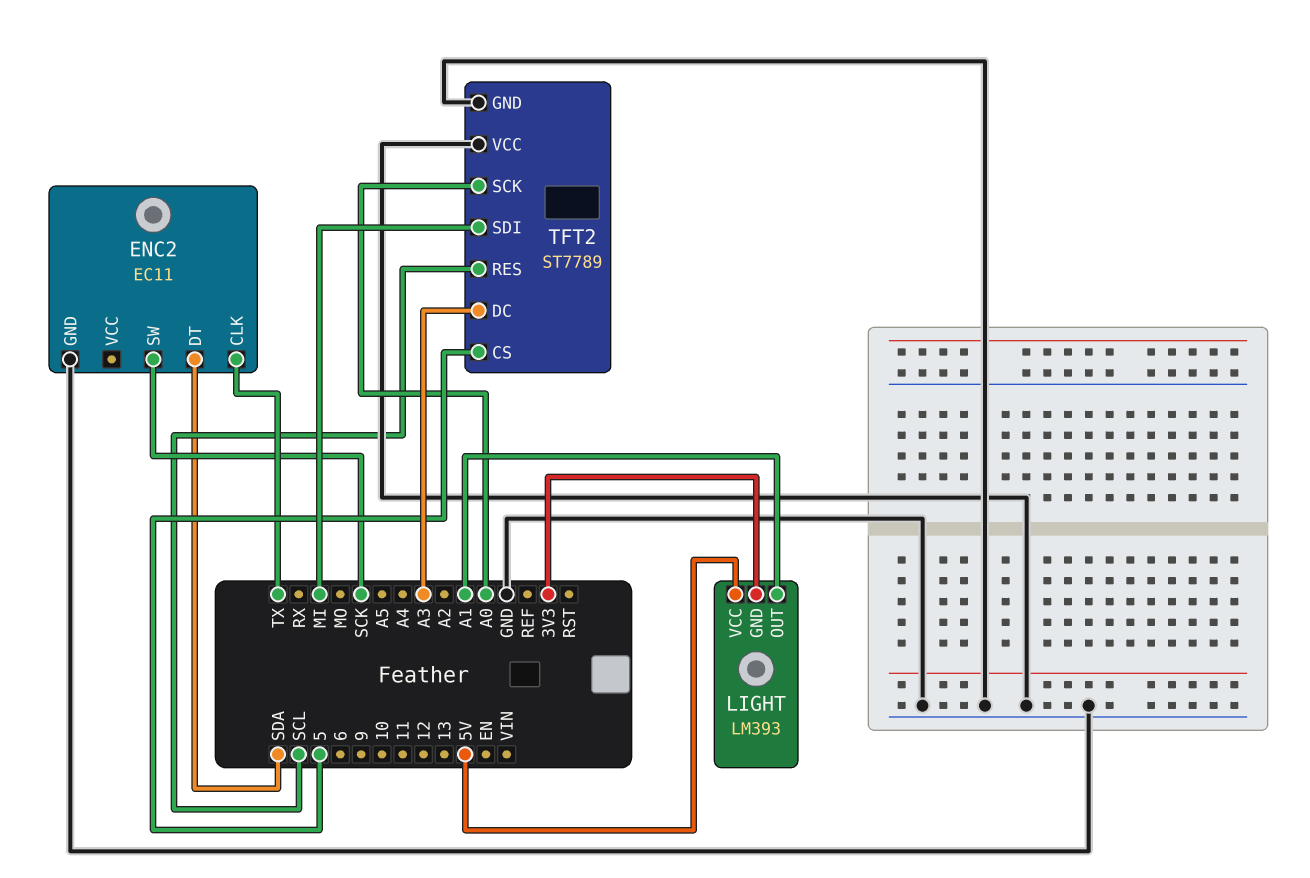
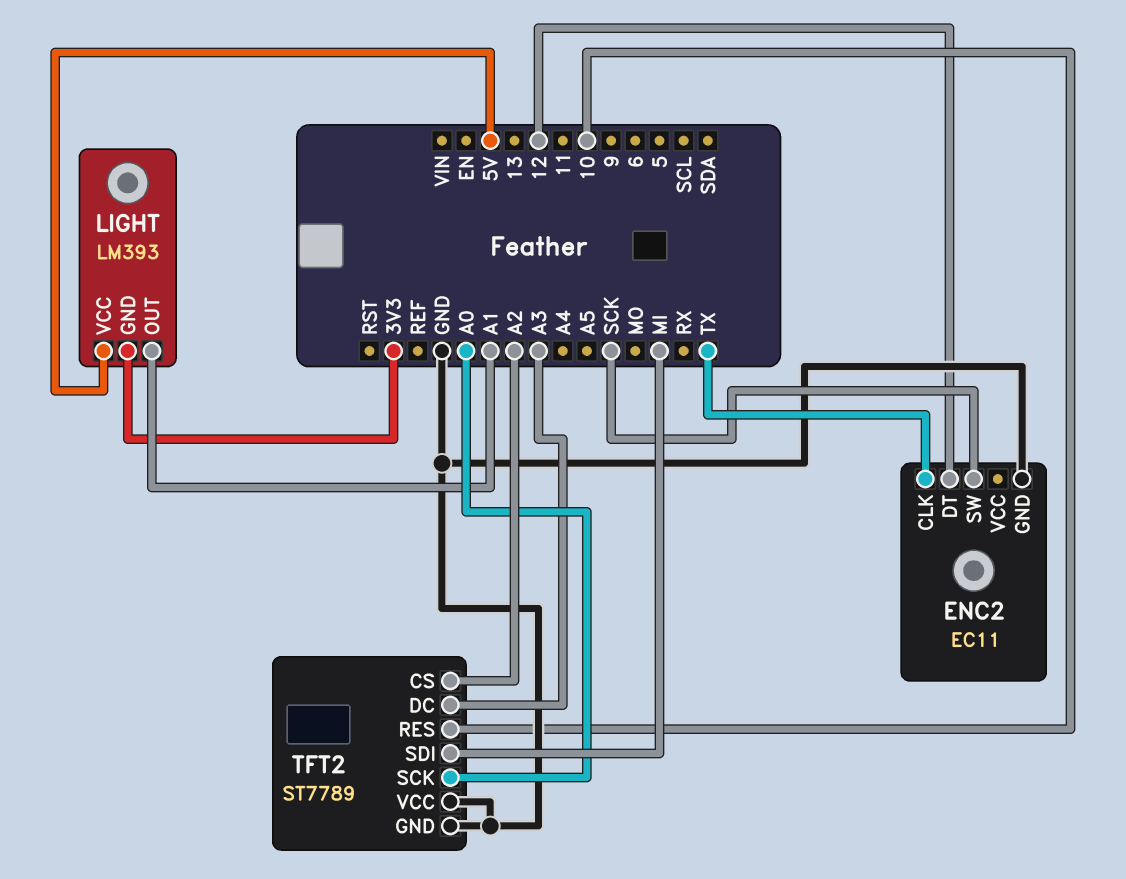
ENC2 pin DT: SDA -> 12
TFT2 pin CS: 5 -> A2
TFT2 pin RES: SCL -> 10

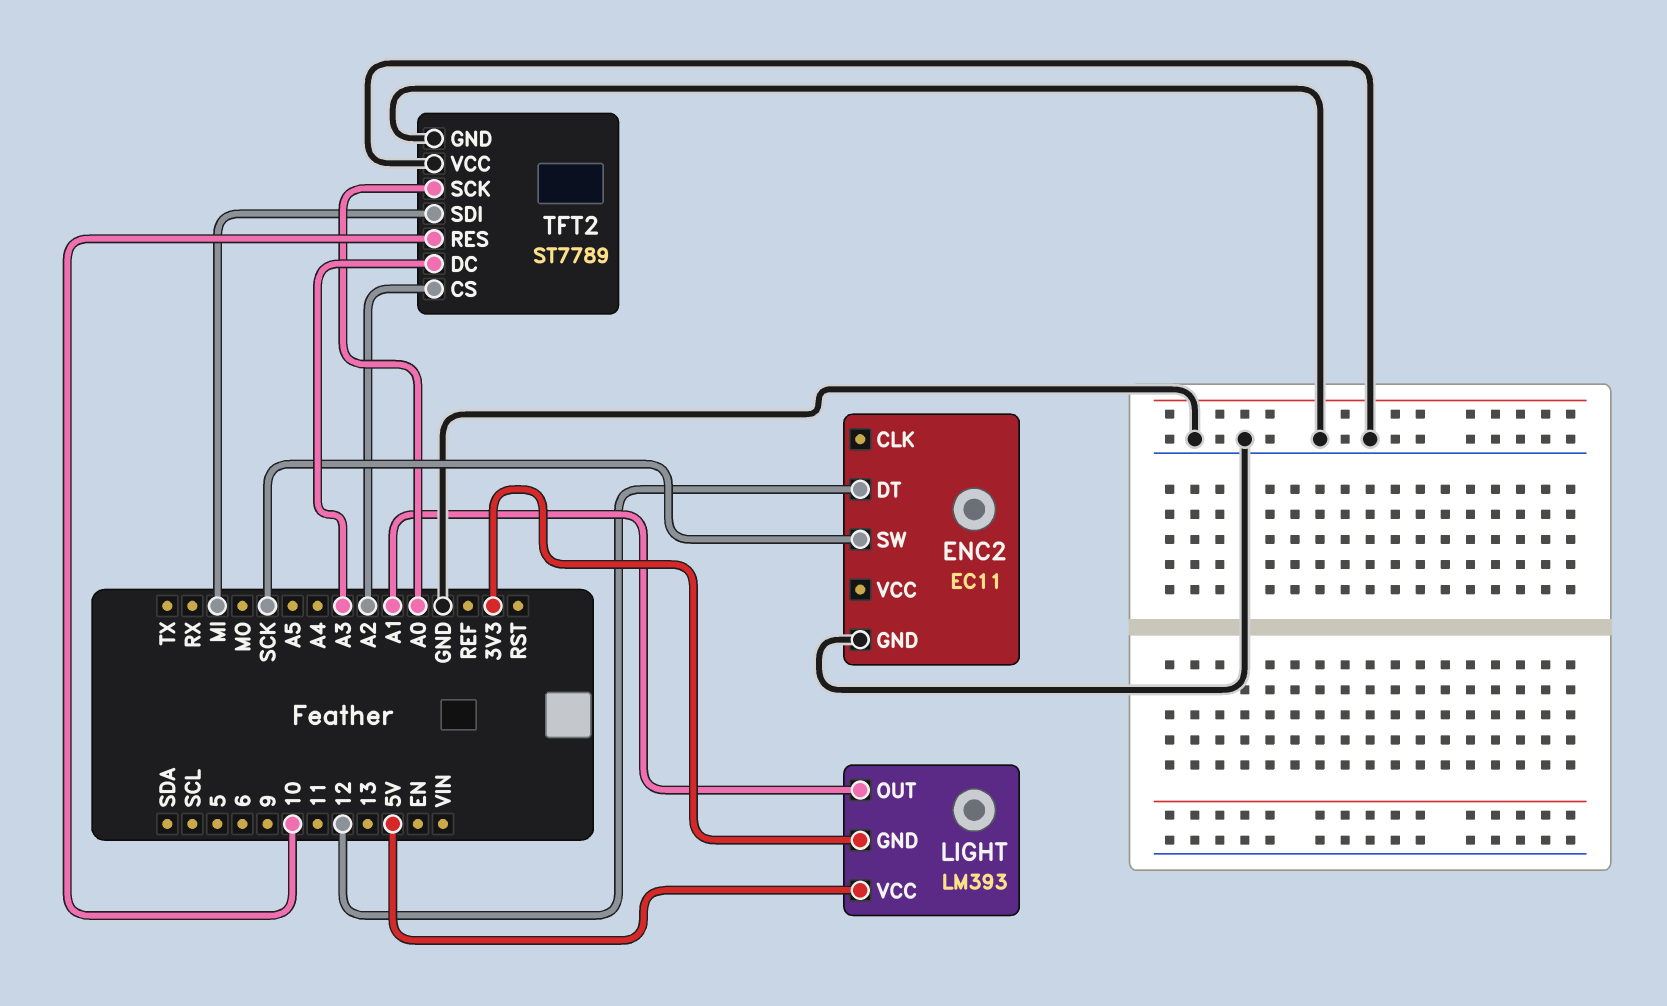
ENC2 pin CLK: TX -> none

